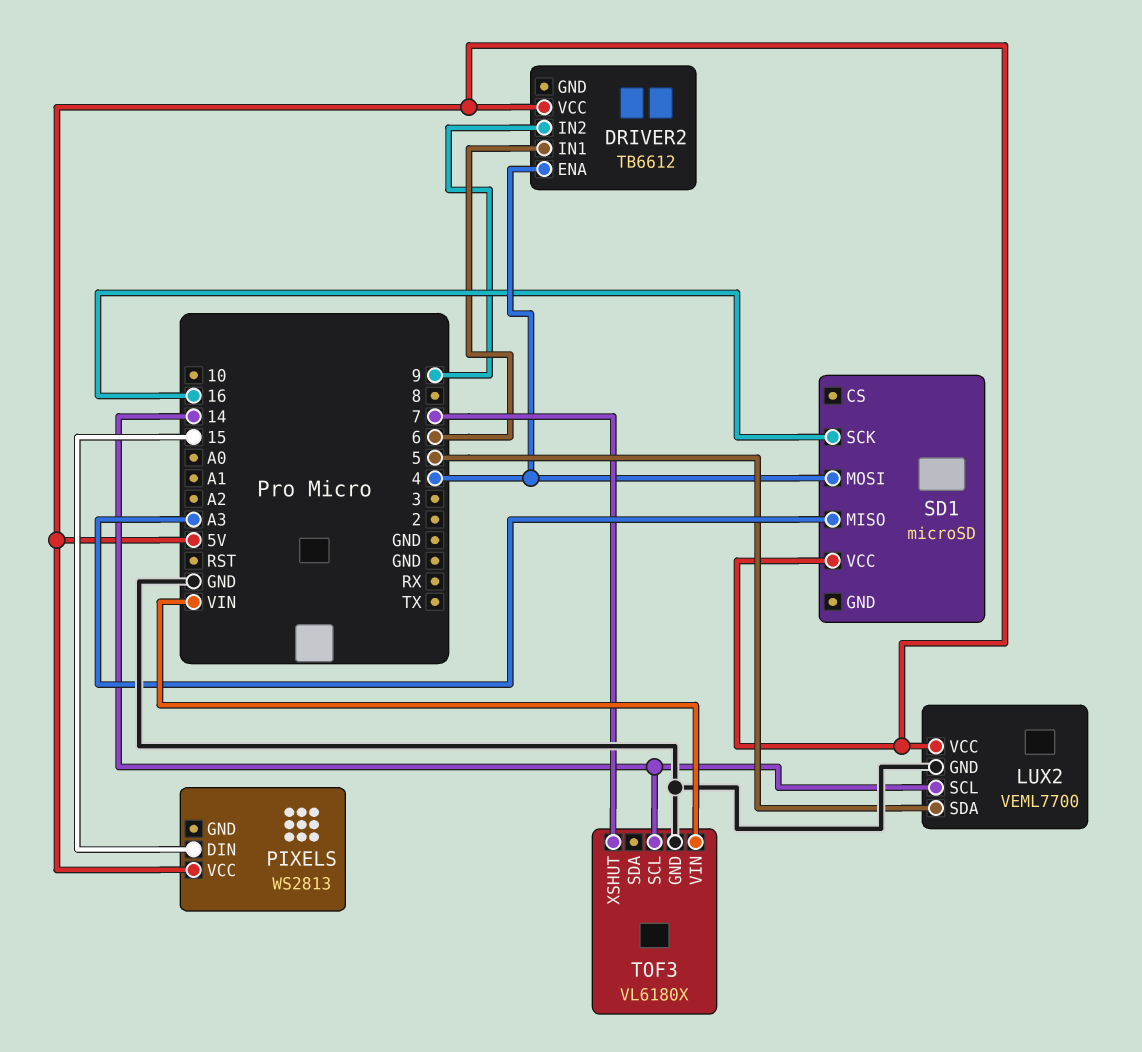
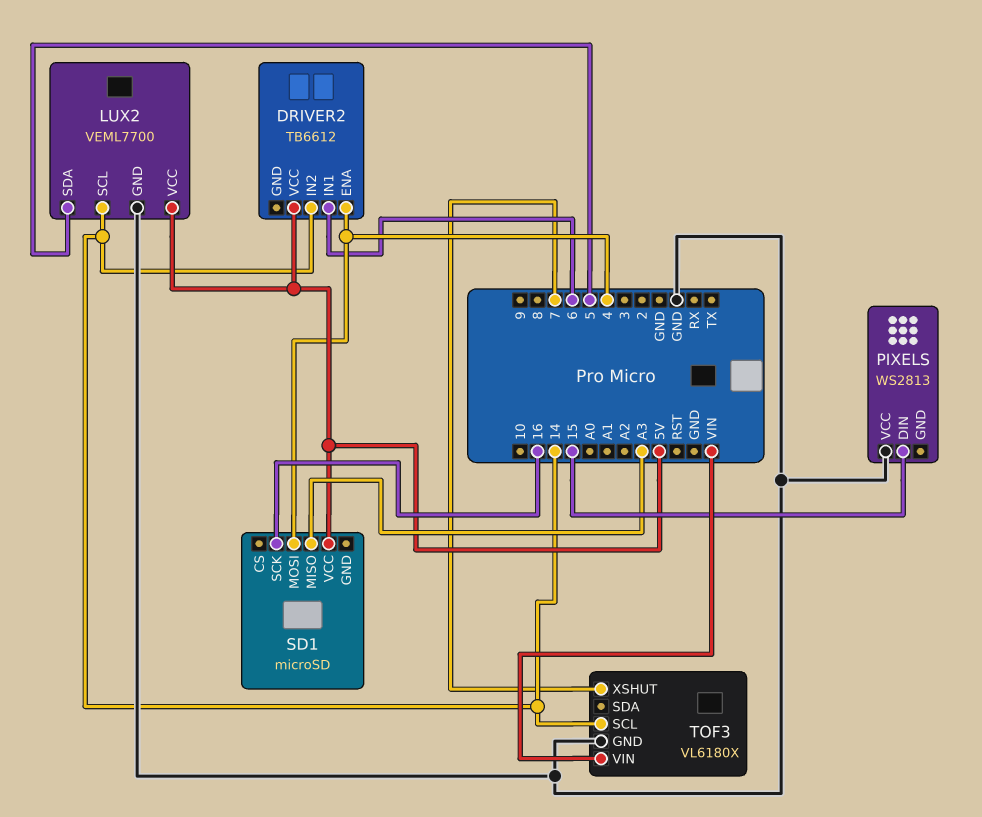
DRIVER2 pin IN2: 9 -> 14
PIXELS pin VCC: 5V -> GND

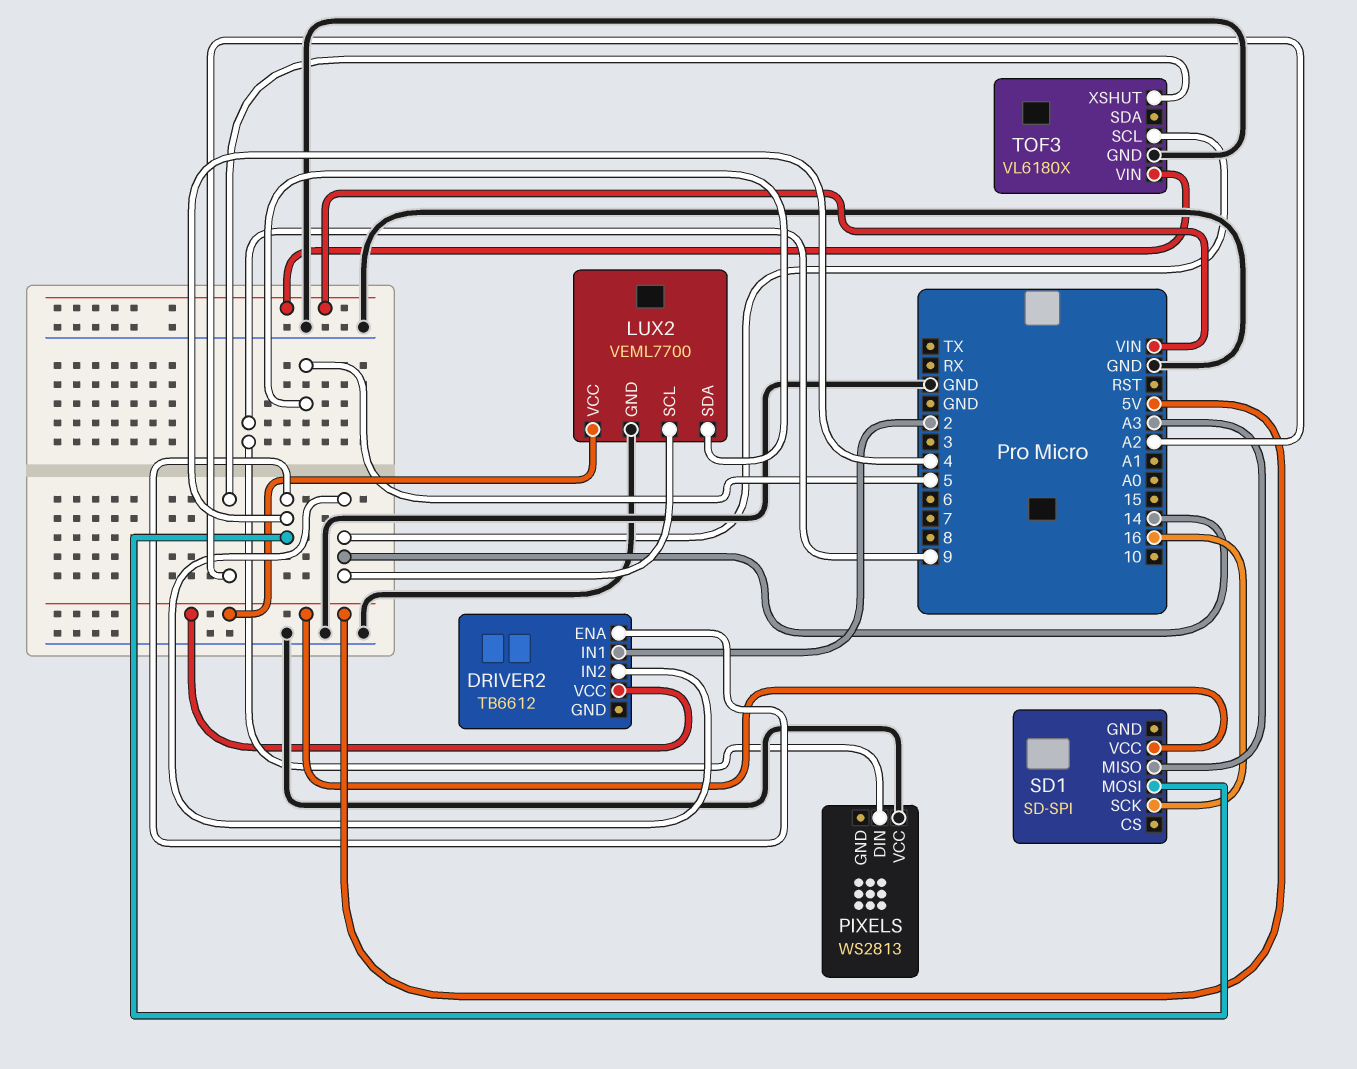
DRIVER2 pin IN1: 6 -> 2
PIXELS pin DIN: 15 -> 9
SD1: microSD -> SD-SPI
TOF3 pin XSHUT: 7 -> A2

